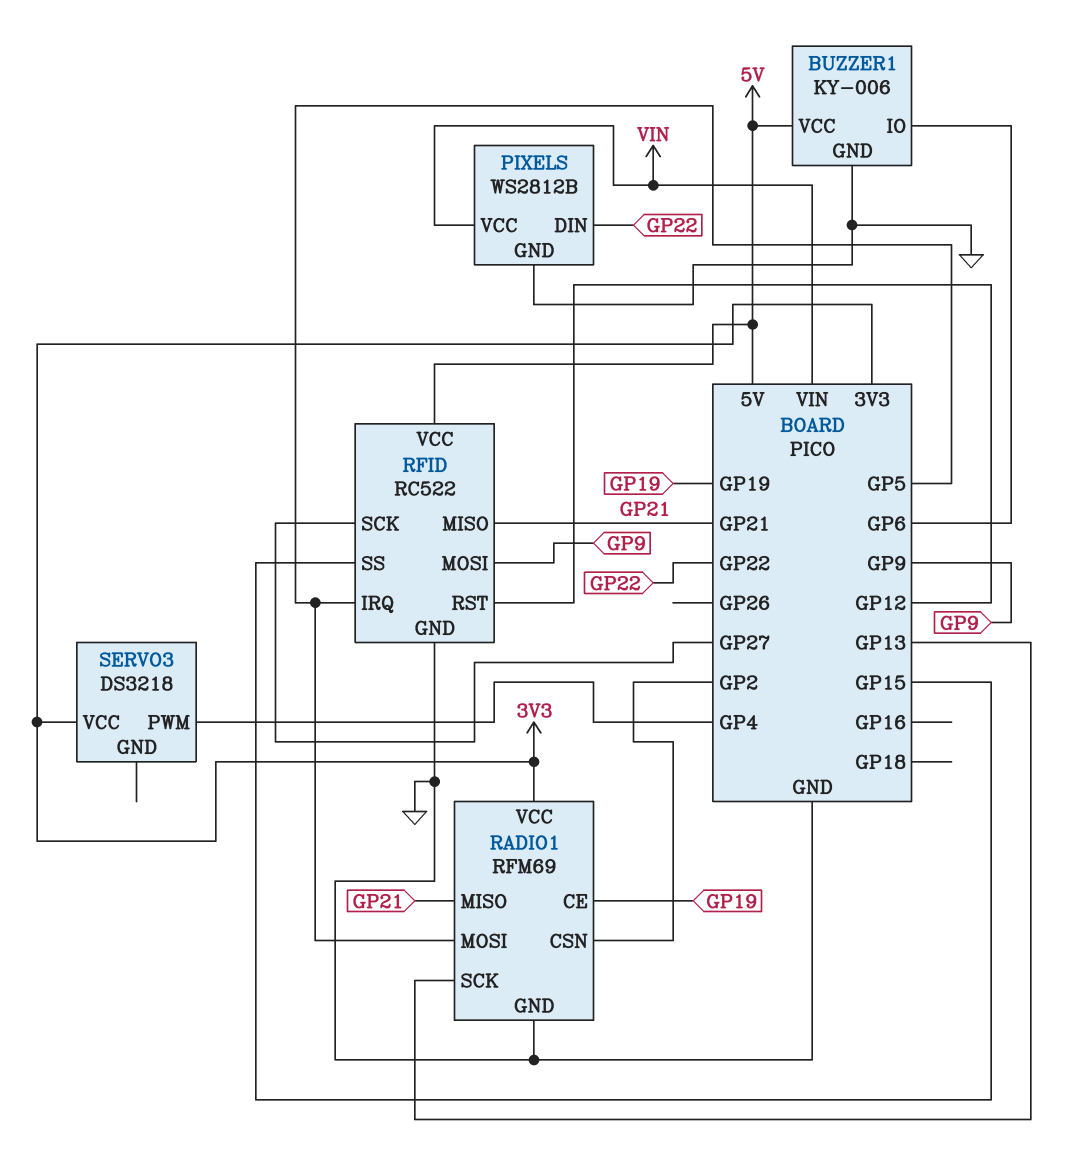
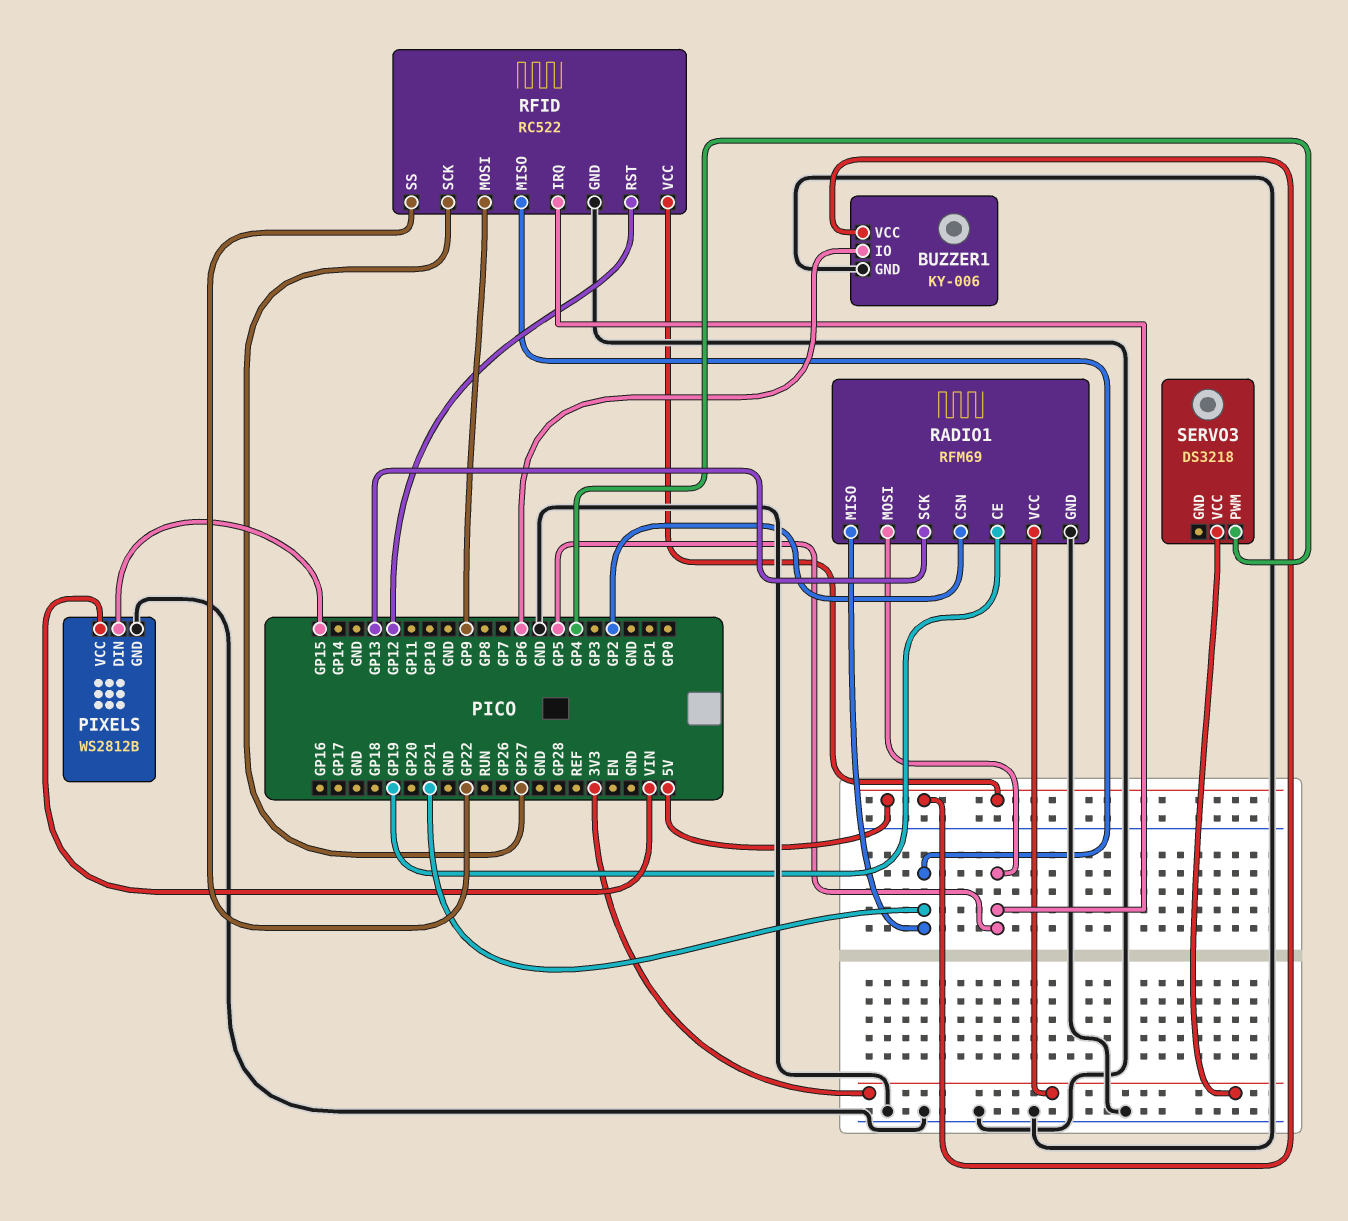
PIXELS pin DIN: GP22 -> GP15
RFID pin SS: GP15 -> GP22

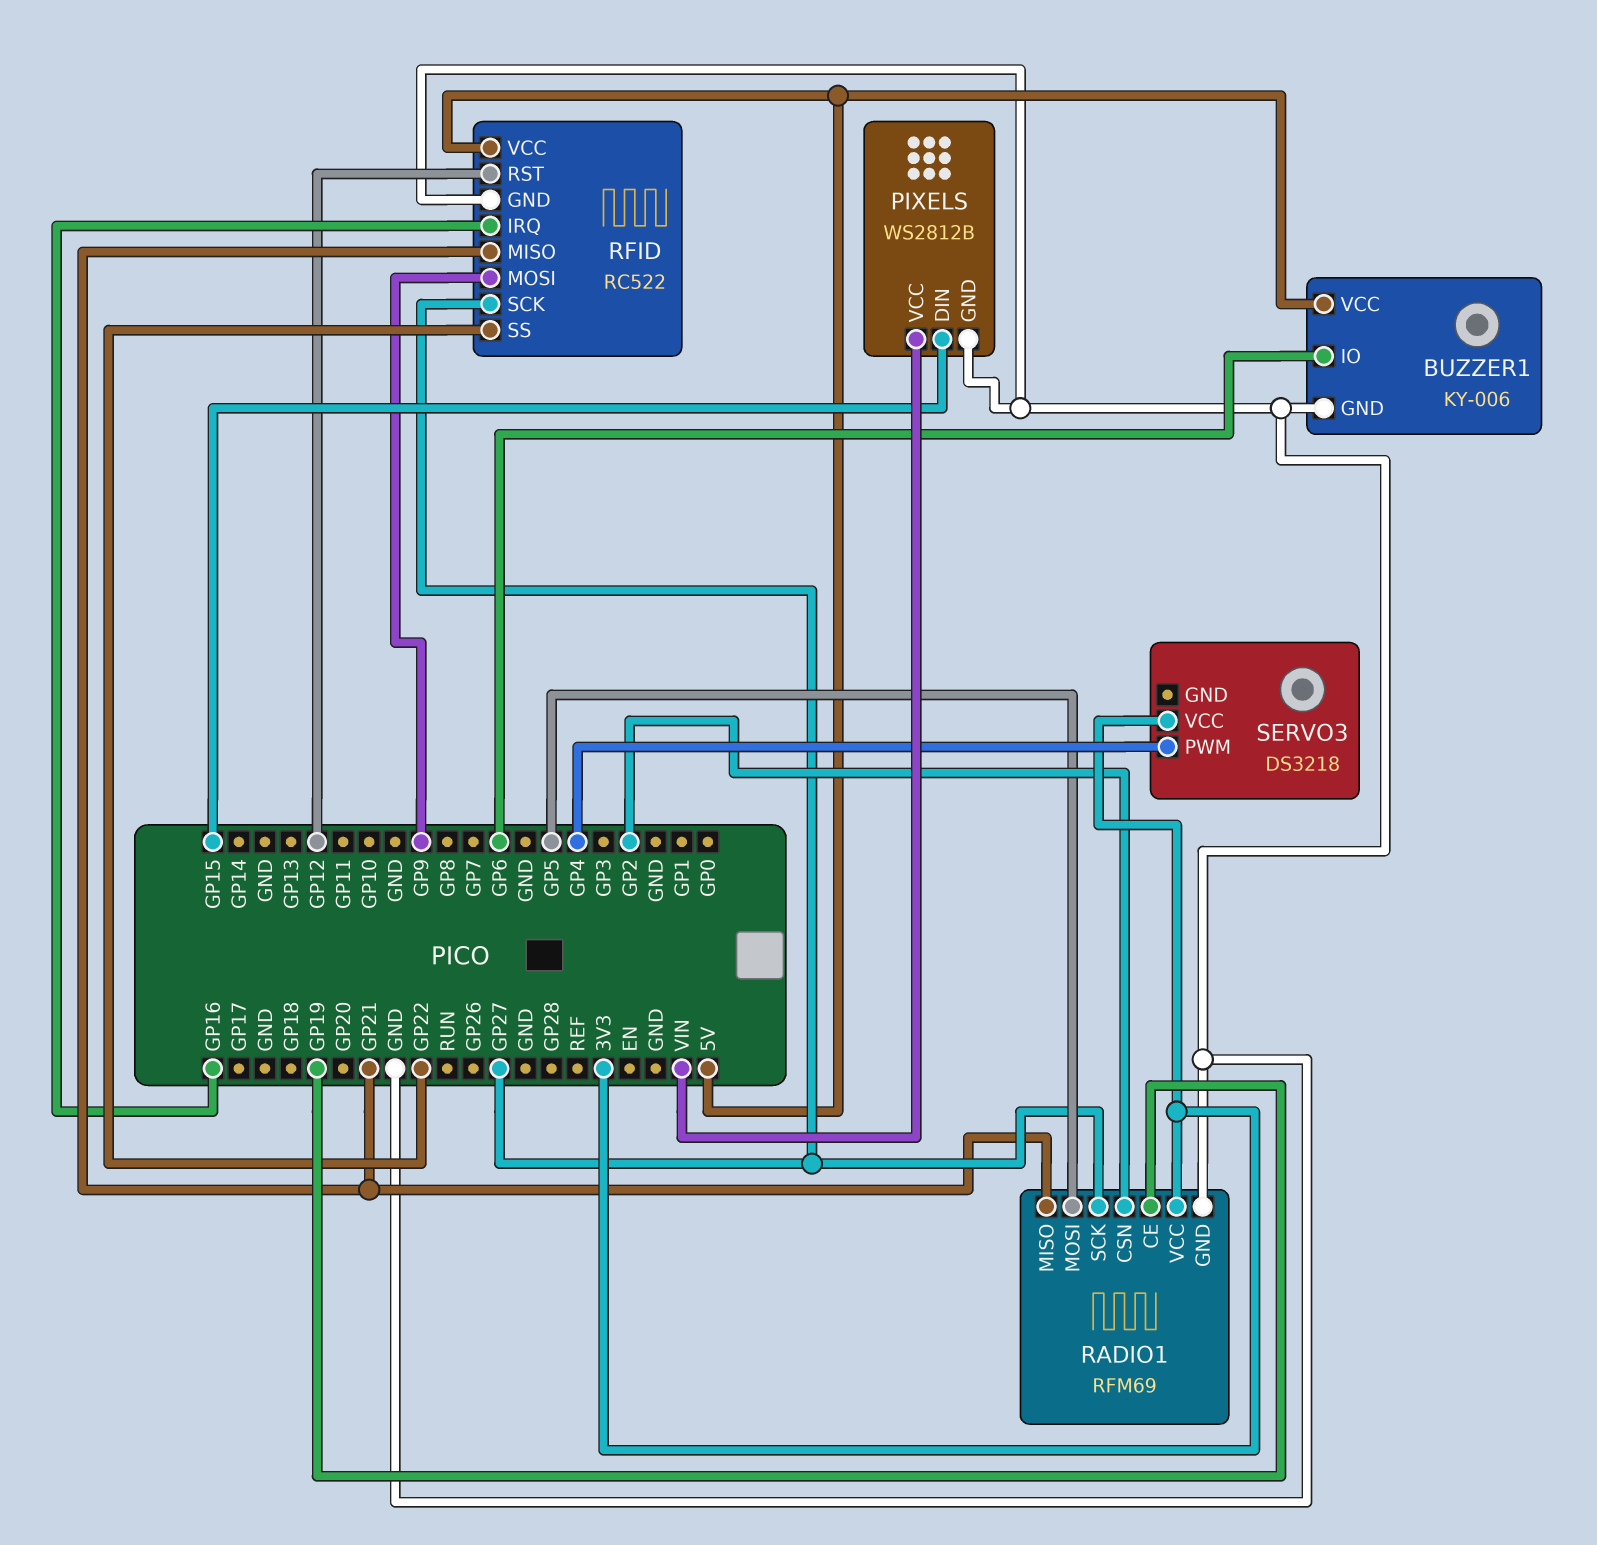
RADIO1 pin SCK: GP13 -> GP27
RFID pin IRQ: GP5 -> GP16

